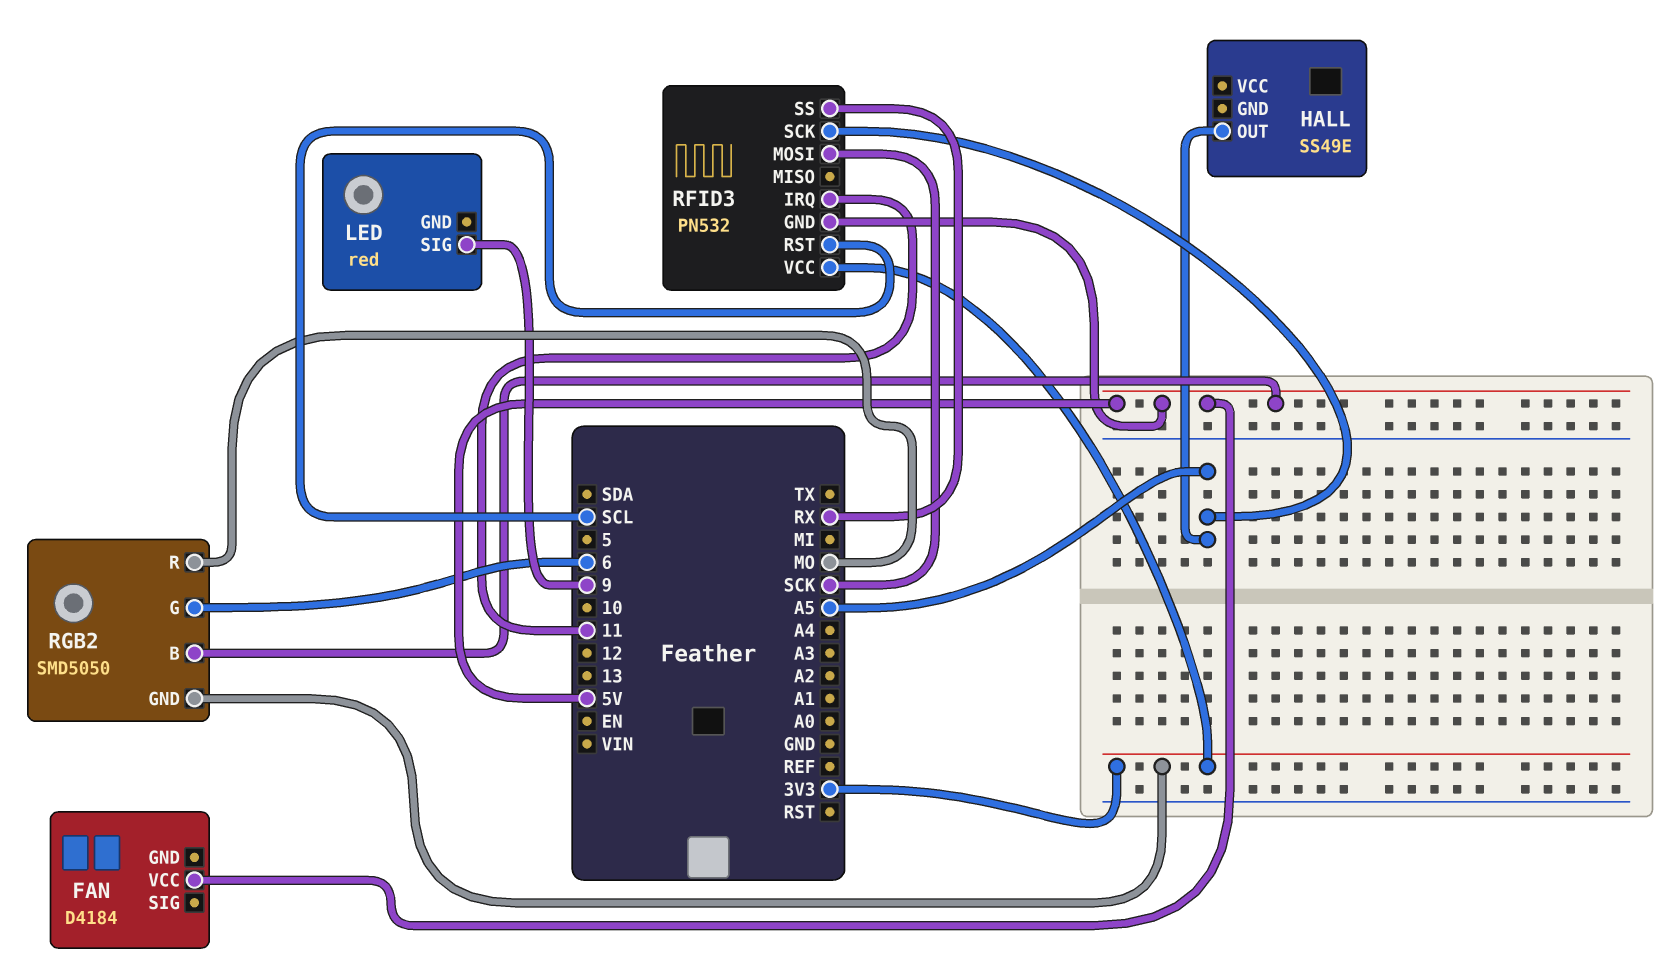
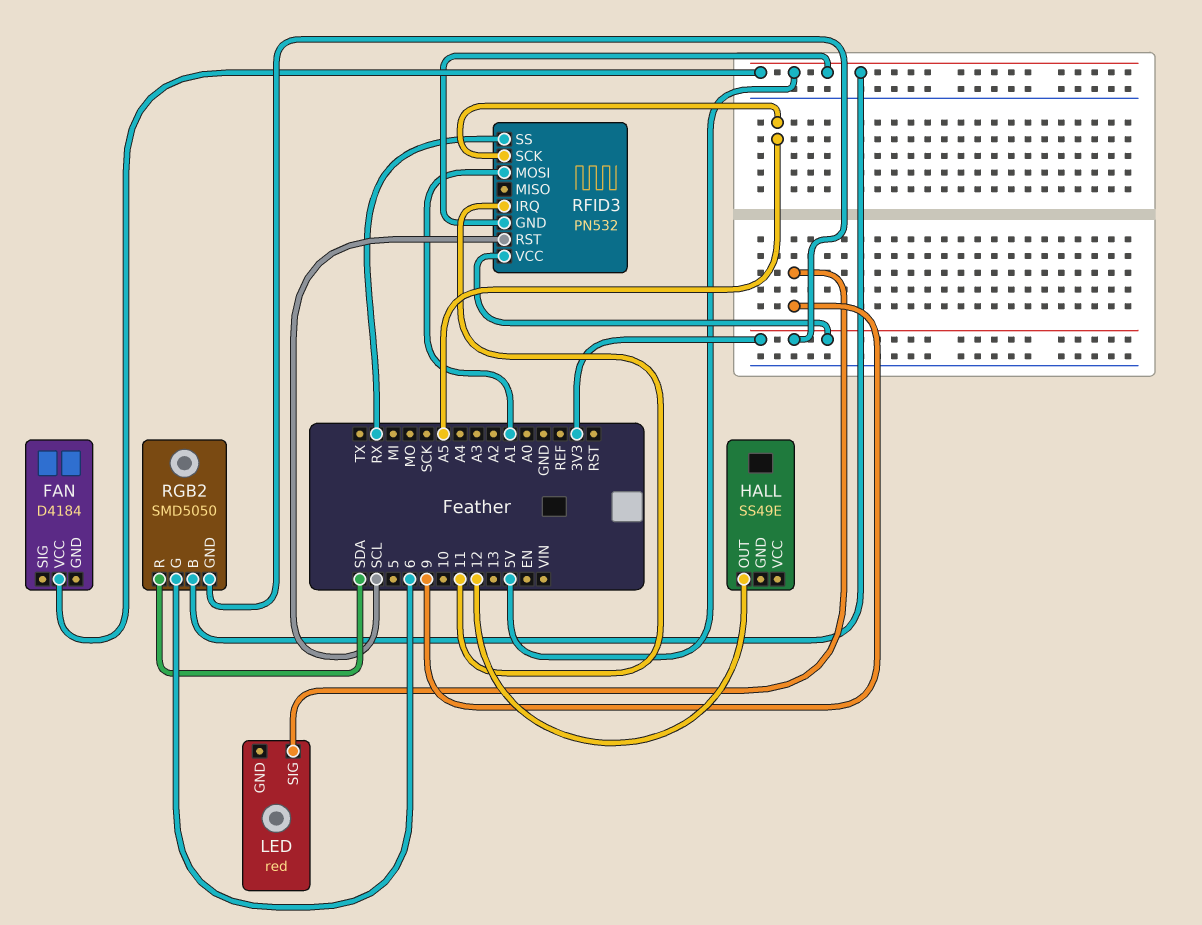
HALL pin OUT: A5 -> 12
RFID3 pin MOSI: SCK -> A1
RGB2 pin R: MO -> SDA

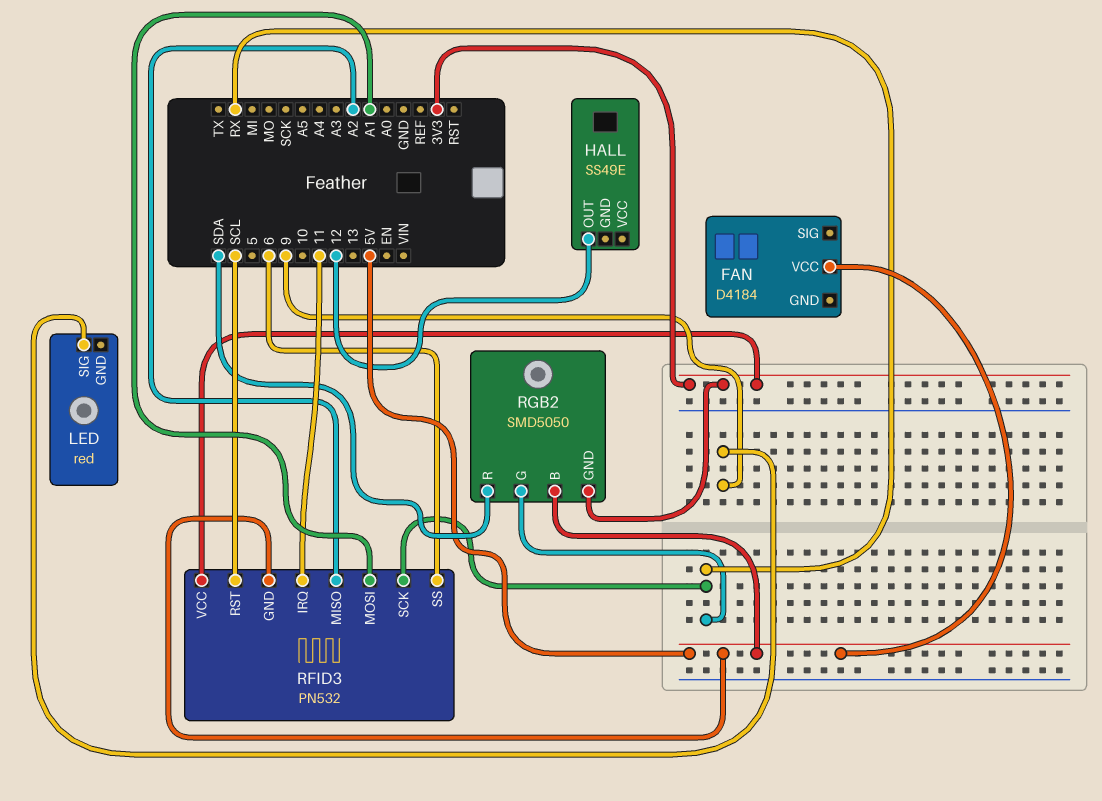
RFID3 pin MISO: none -> A2
RFID3 pin SCK: A5 -> RX
RFID3 pin SS: RX -> 6
RGB2 pin G: 6 -> RX

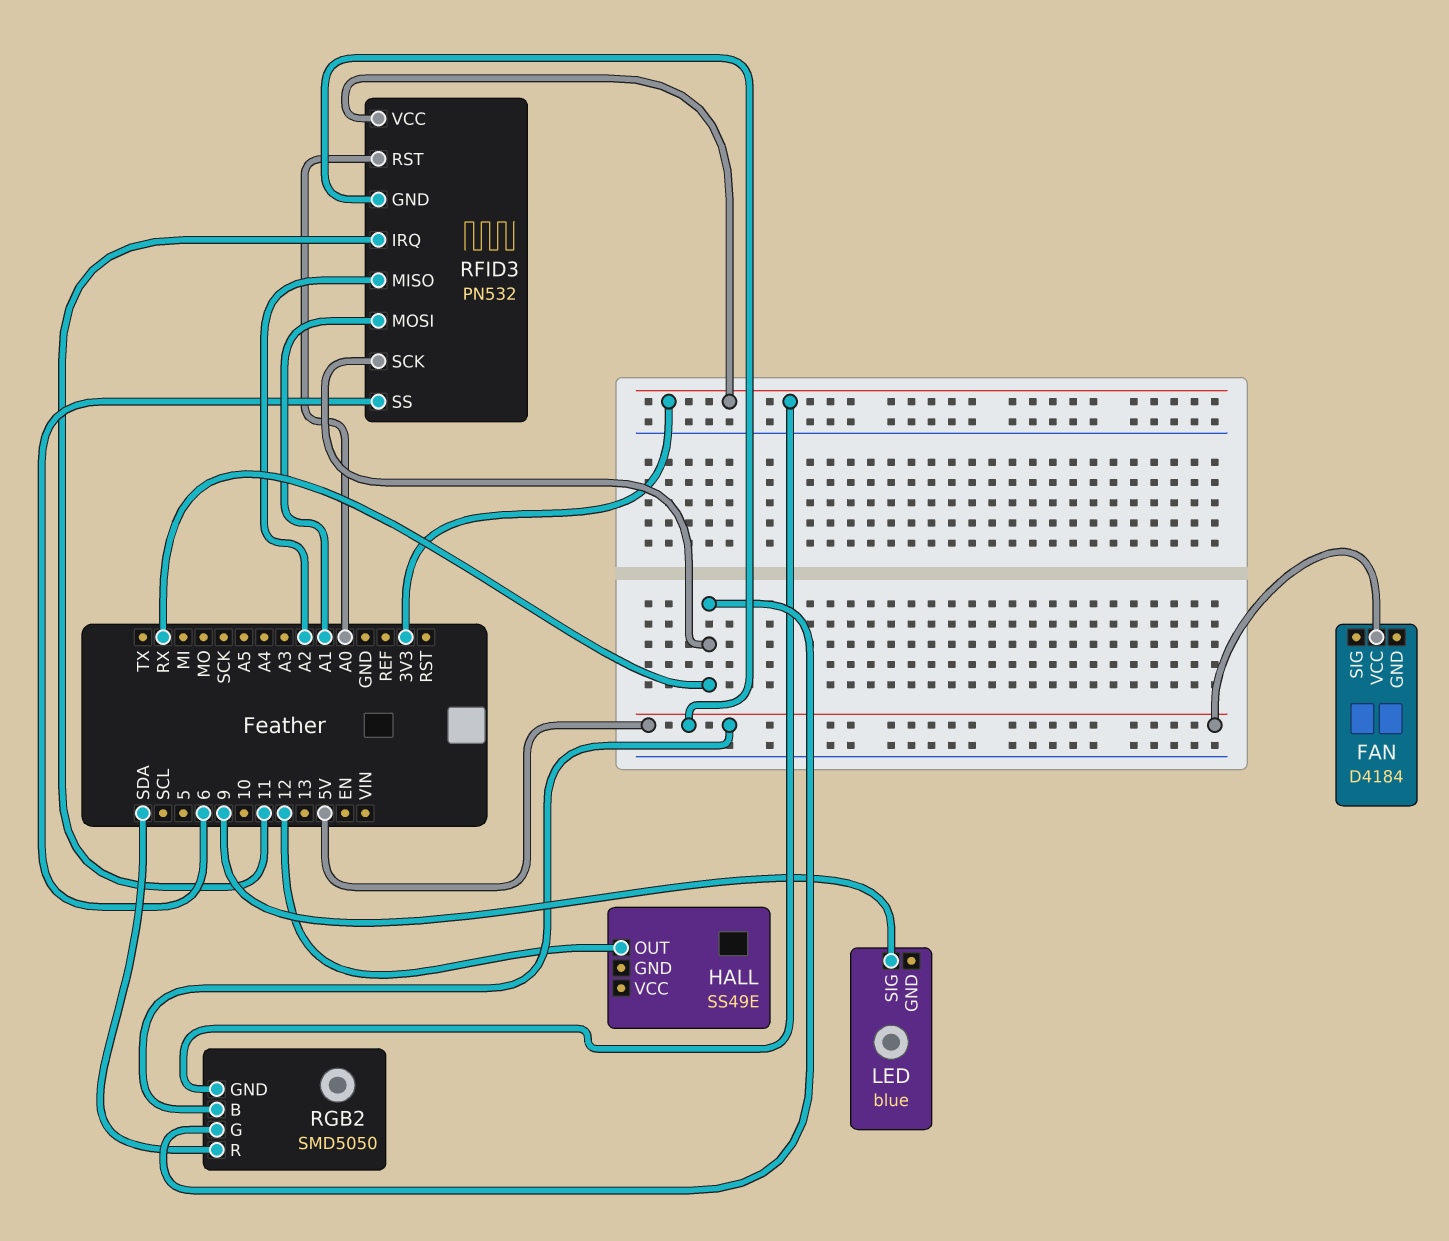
LED: red -> blue
RFID3 pin RST: SCL -> A0

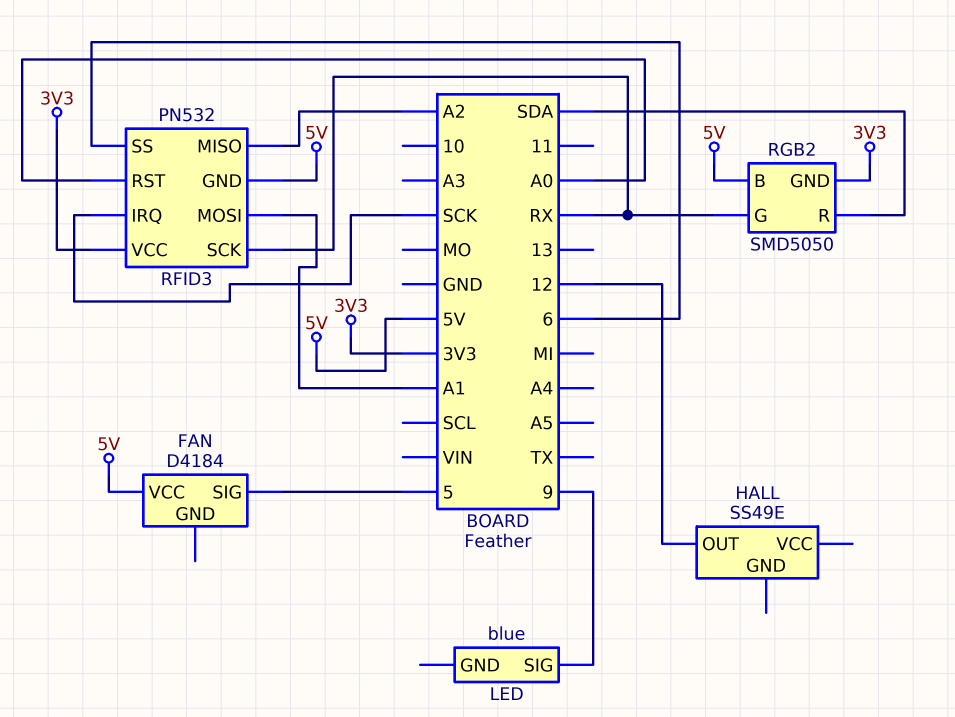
FAN pin SIG: none -> 5
RFID3 pin IRQ: 11 -> SCK

